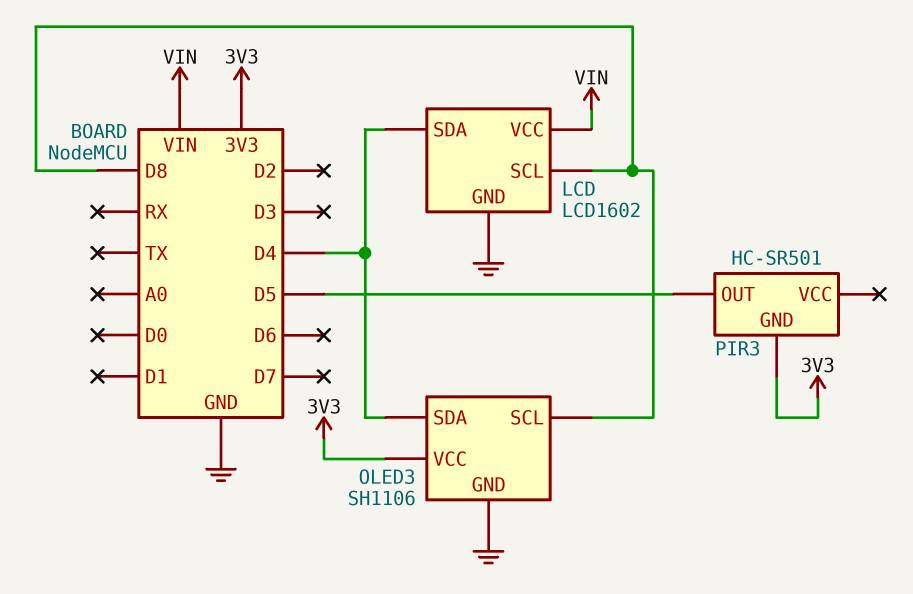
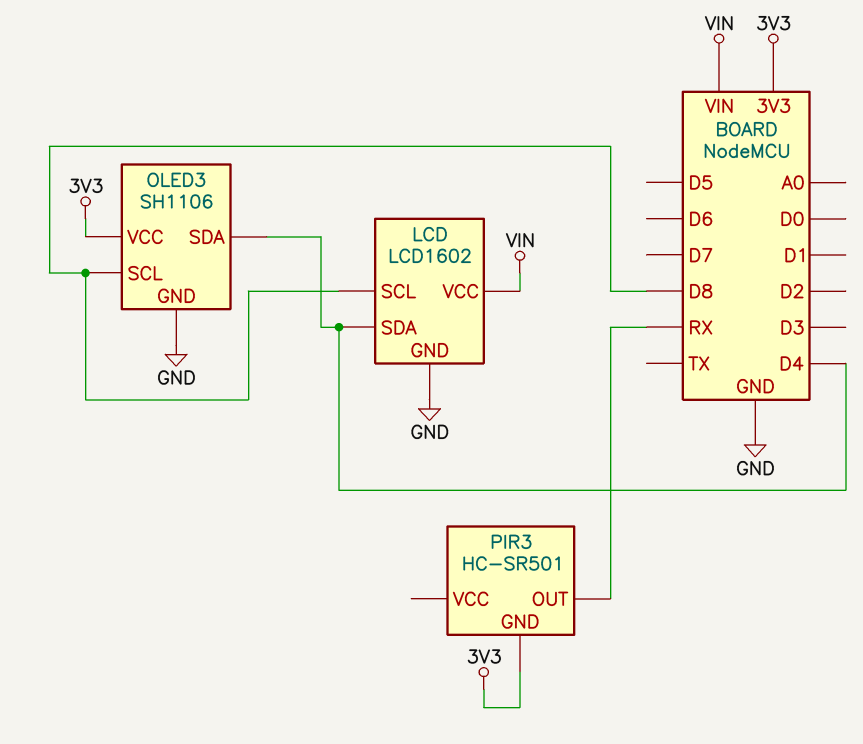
PIR3 pin OUT: D5 -> RX

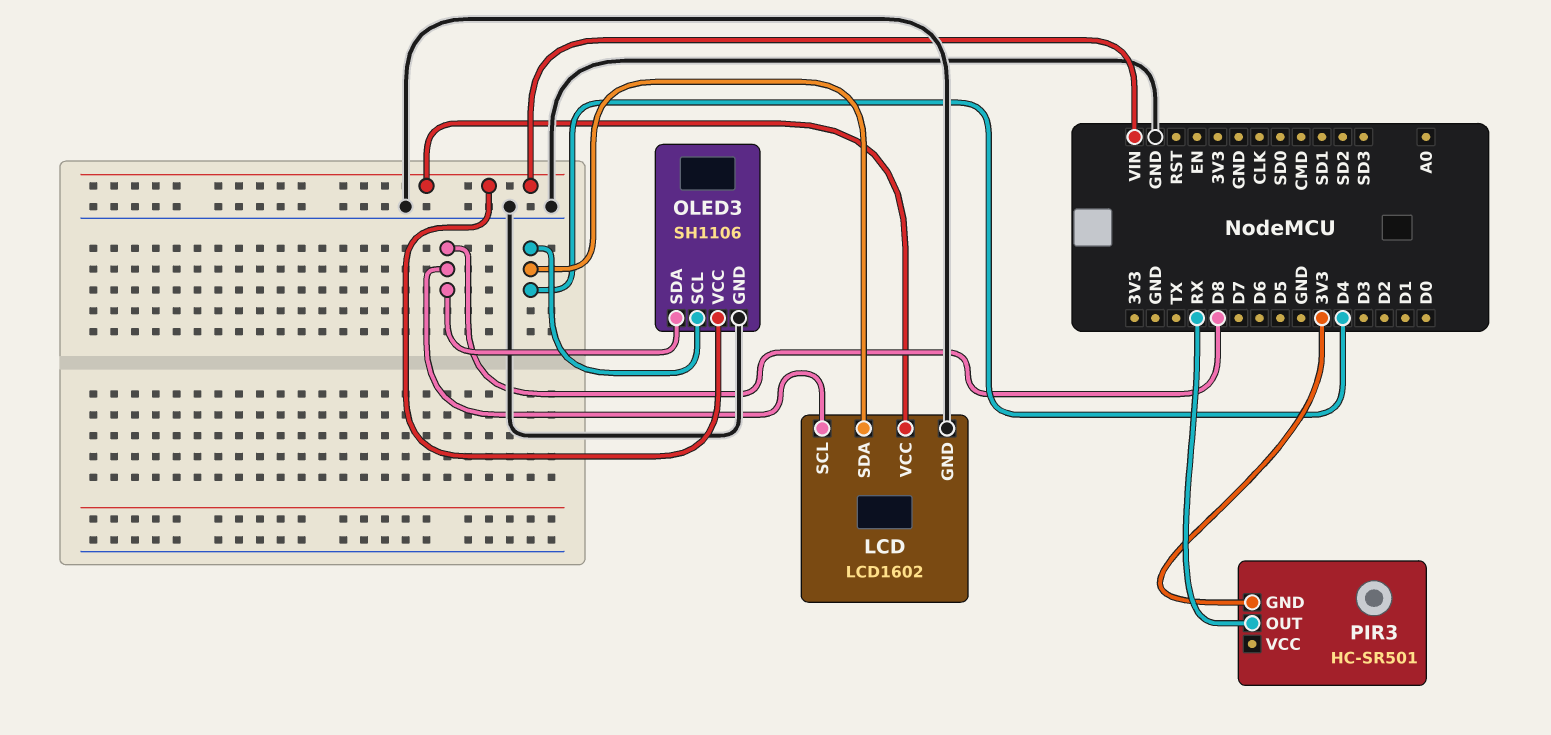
OLED3 pin SCL: D8 -> D4
OLED3 pin SDA: D4 -> D8
OLED3 pin VCC: 3V3 -> VIN

